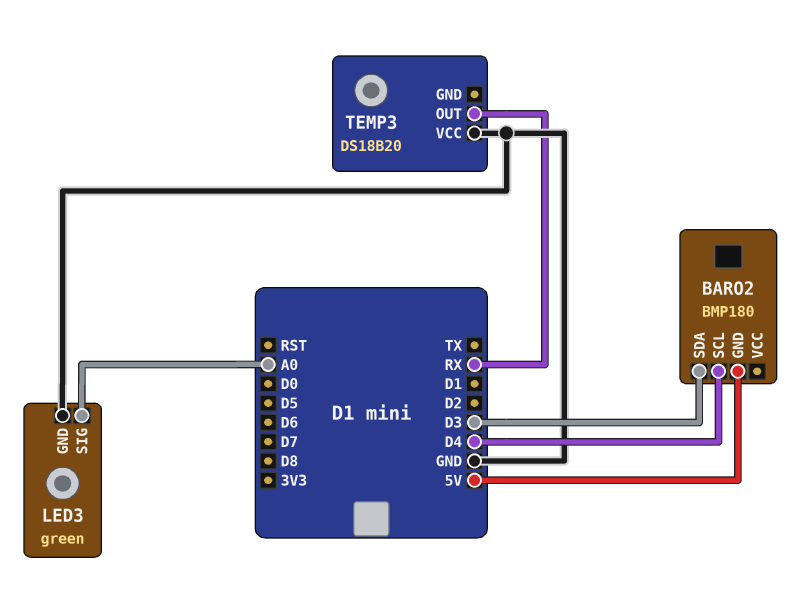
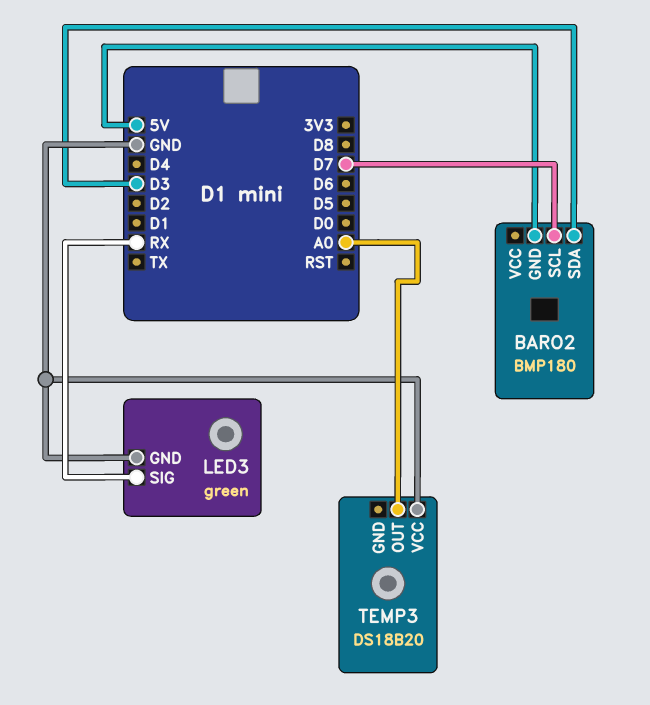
BARO2 pin SCL: D4 -> D7
LED3 pin SIG: A0 -> RX
TEMP3 pin OUT: RX -> A0

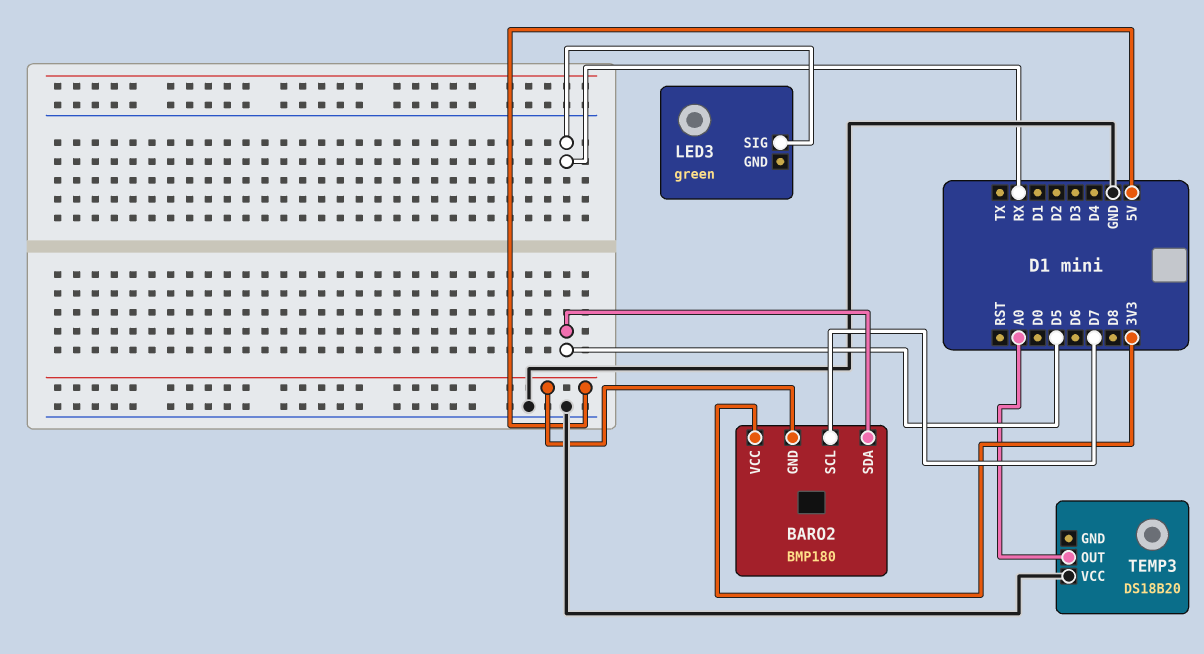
BARO2 pin SDA: D3 -> D5
BARO2 pin VCC: none -> 3V3
LED3 pin GND: GND -> none

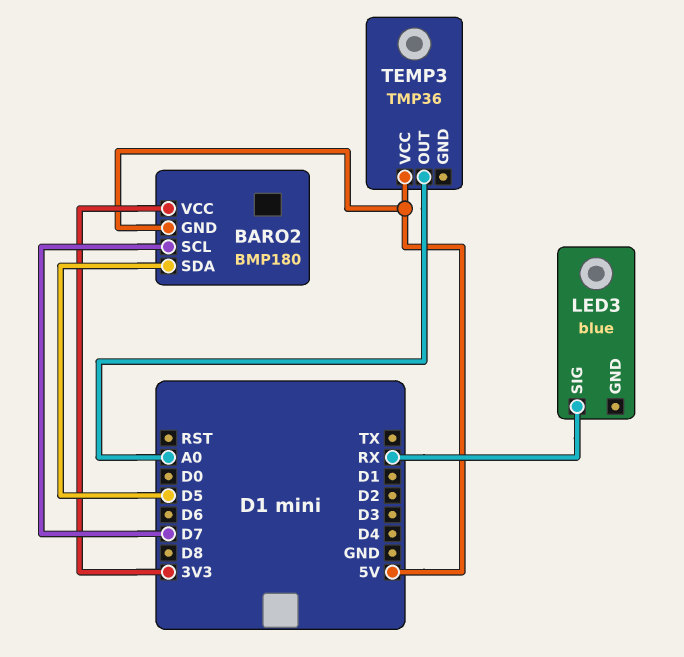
LED3: green -> blue
TEMP3: DS18B20 -> TMP36
TEMP3 pin VCC: GND -> 5V

